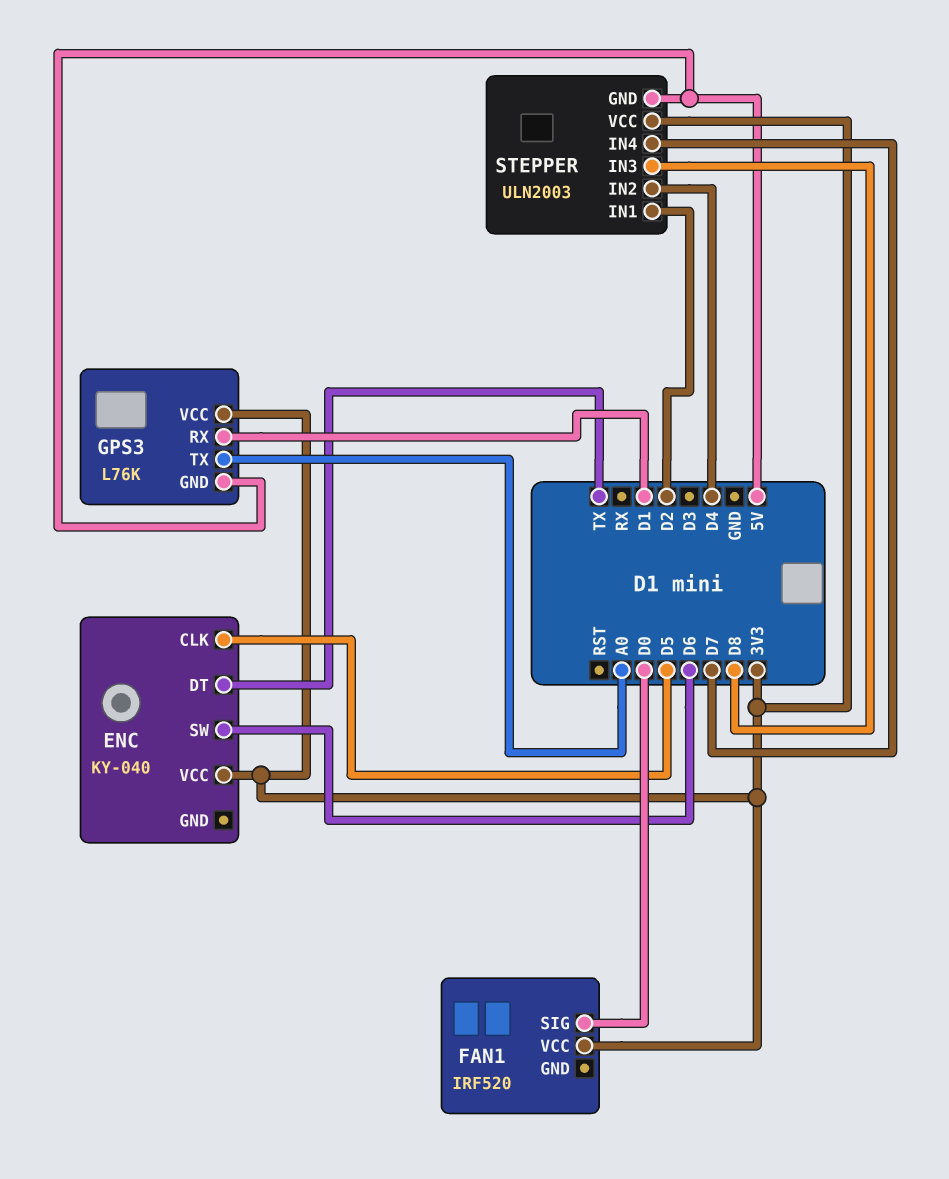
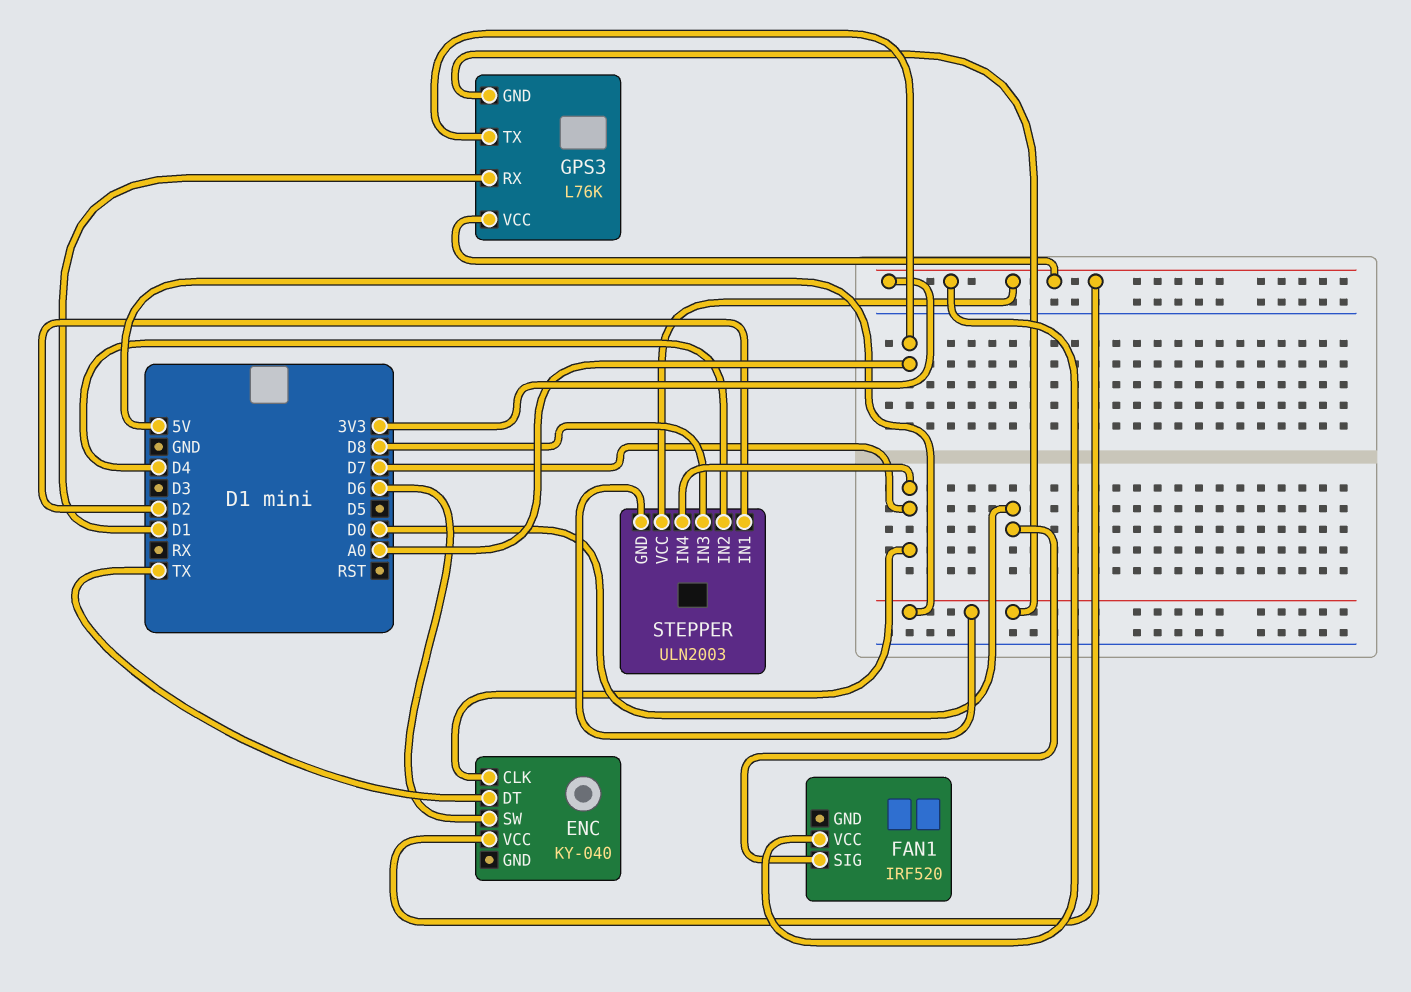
ENC pin CLK: D5 -> D7

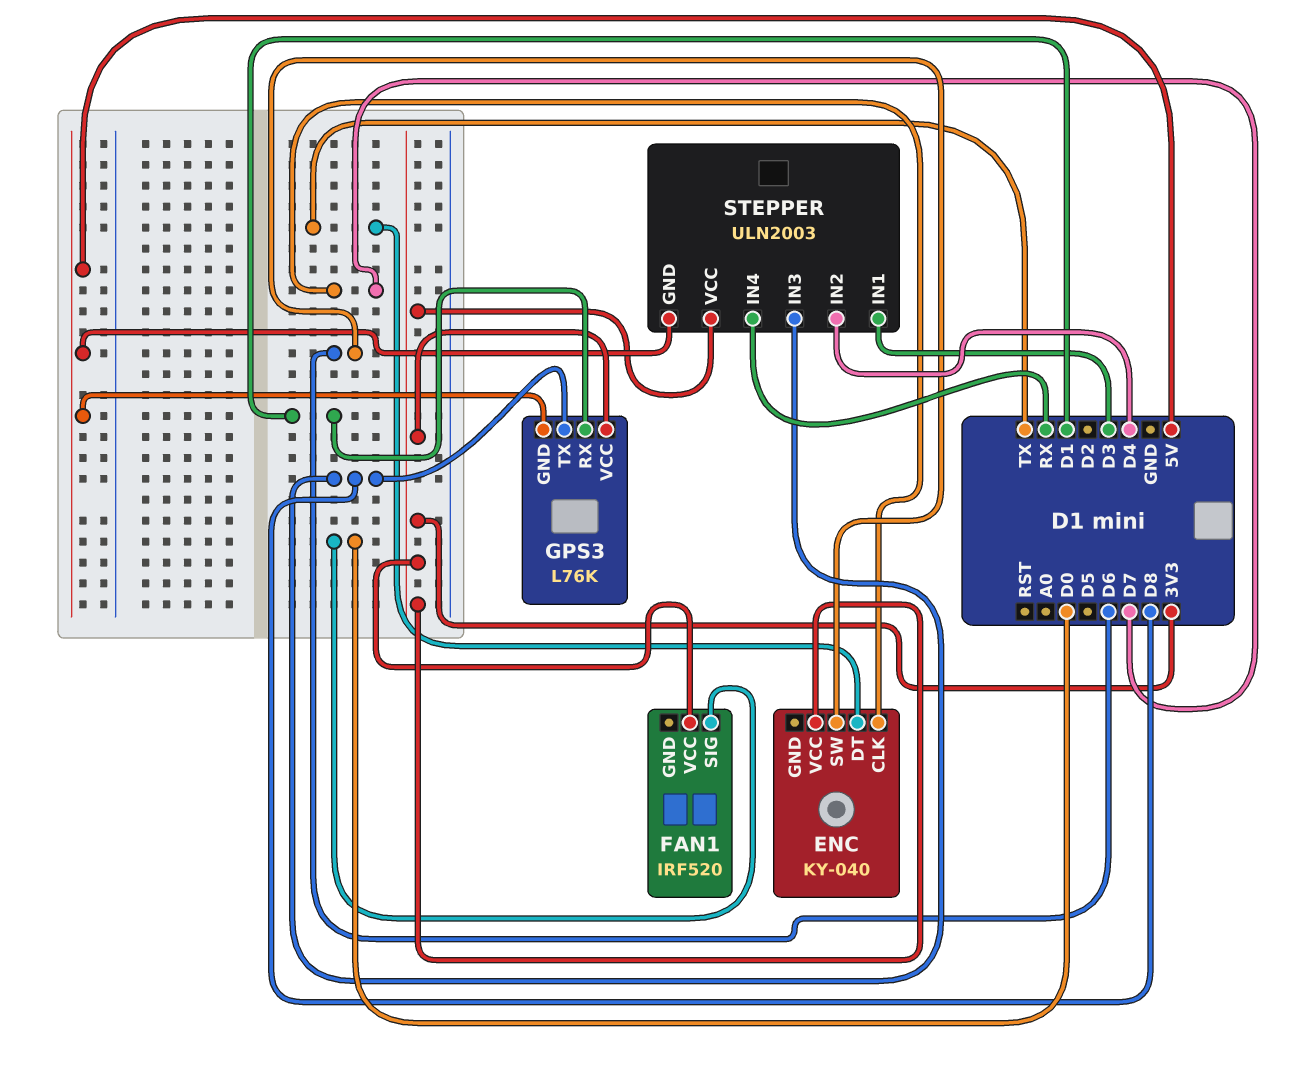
GPS3 pin TX: A0 -> D8
STEPPER pin IN1: D2 -> D3
STEPPER pin IN4: D7 -> RX

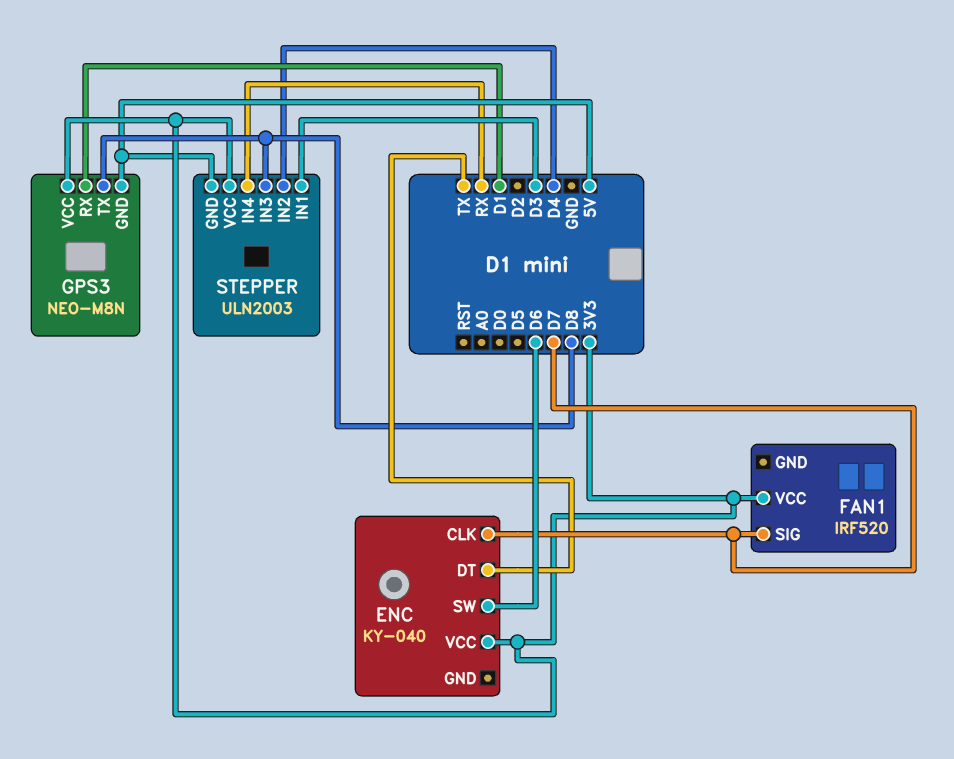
FAN1 pin SIG: D0 -> D7
GPS3: L76K -> NEO-M8N

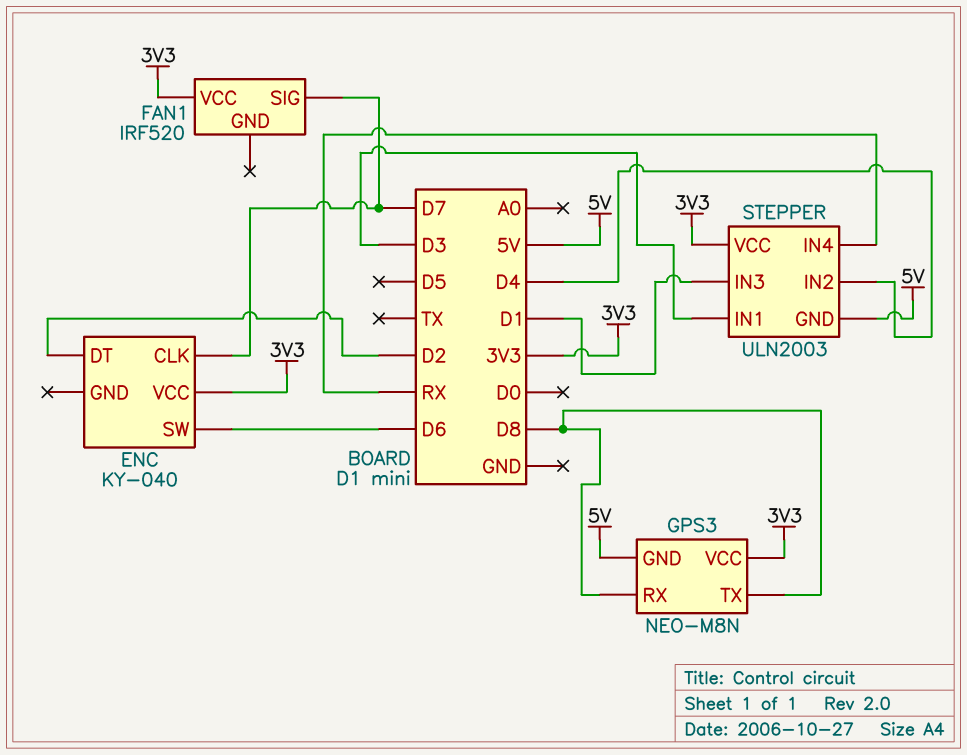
ENC pin DT: TX -> D2
GPS3 pin RX: D1 -> D8
STEPPER pin IN3: D8 -> D1

